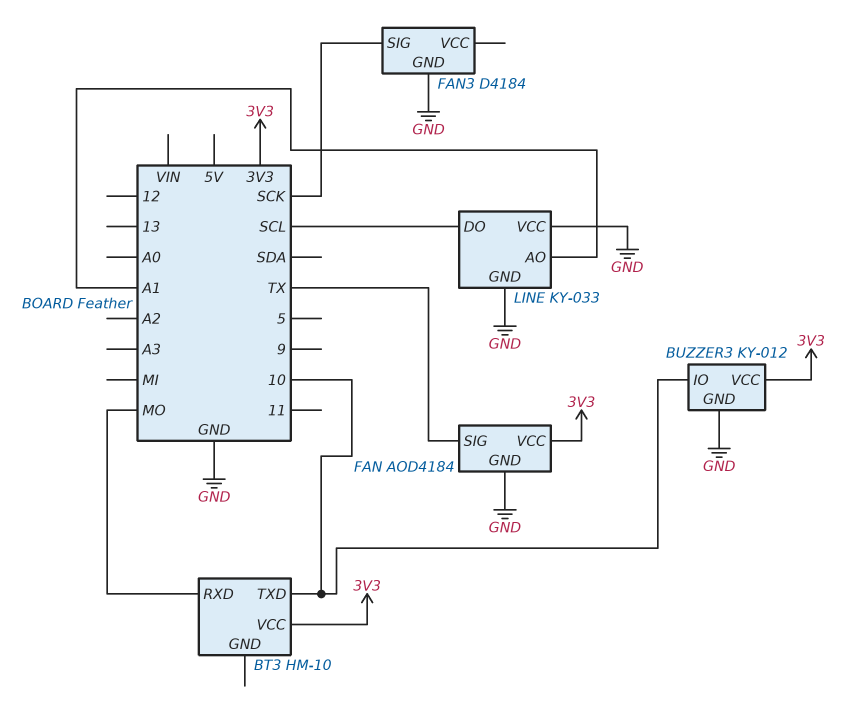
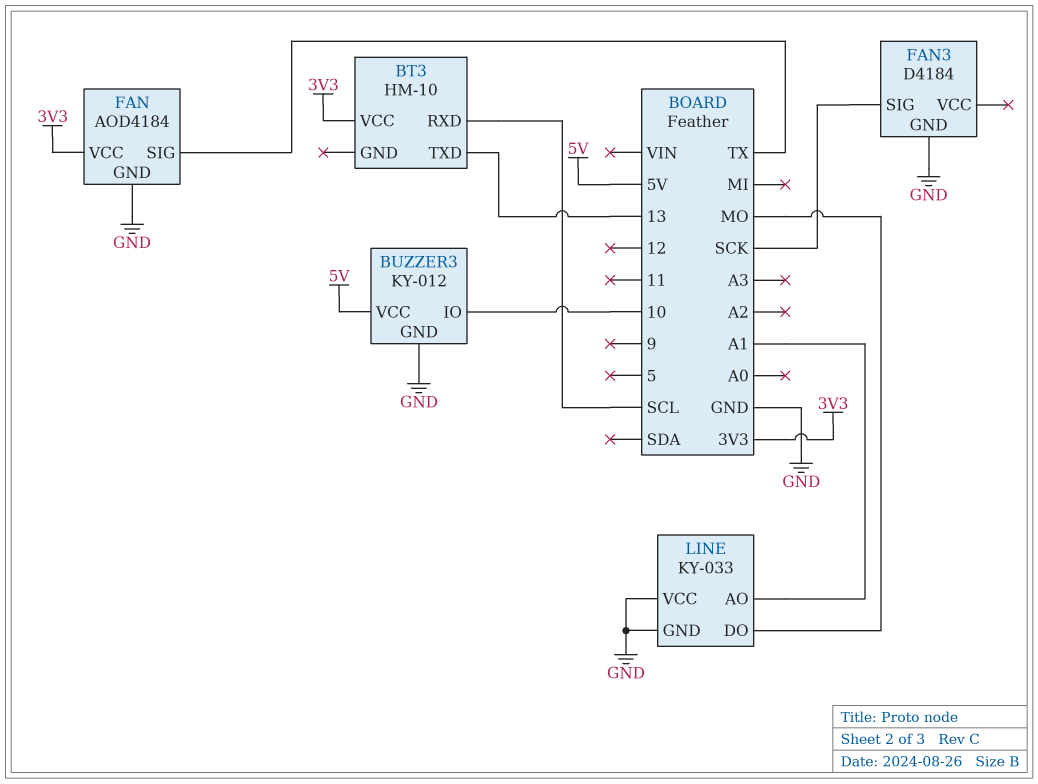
BT3 pin RXD: MO -> SCL
BT3 pin TXD: 10 -> 13
BUZZER3 pin VCC: 3V3 -> 5V
LINE pin DO: SCL -> MO

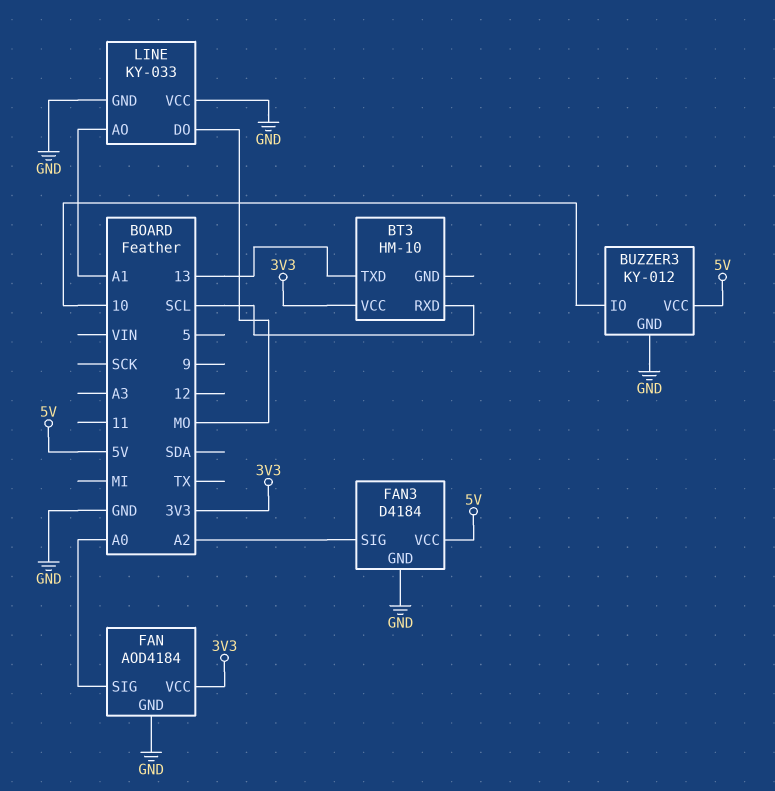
FAN pin SIG: TX -> A0
FAN3 pin SIG: SCK -> A2
FAN3 pin VCC: none -> 5V

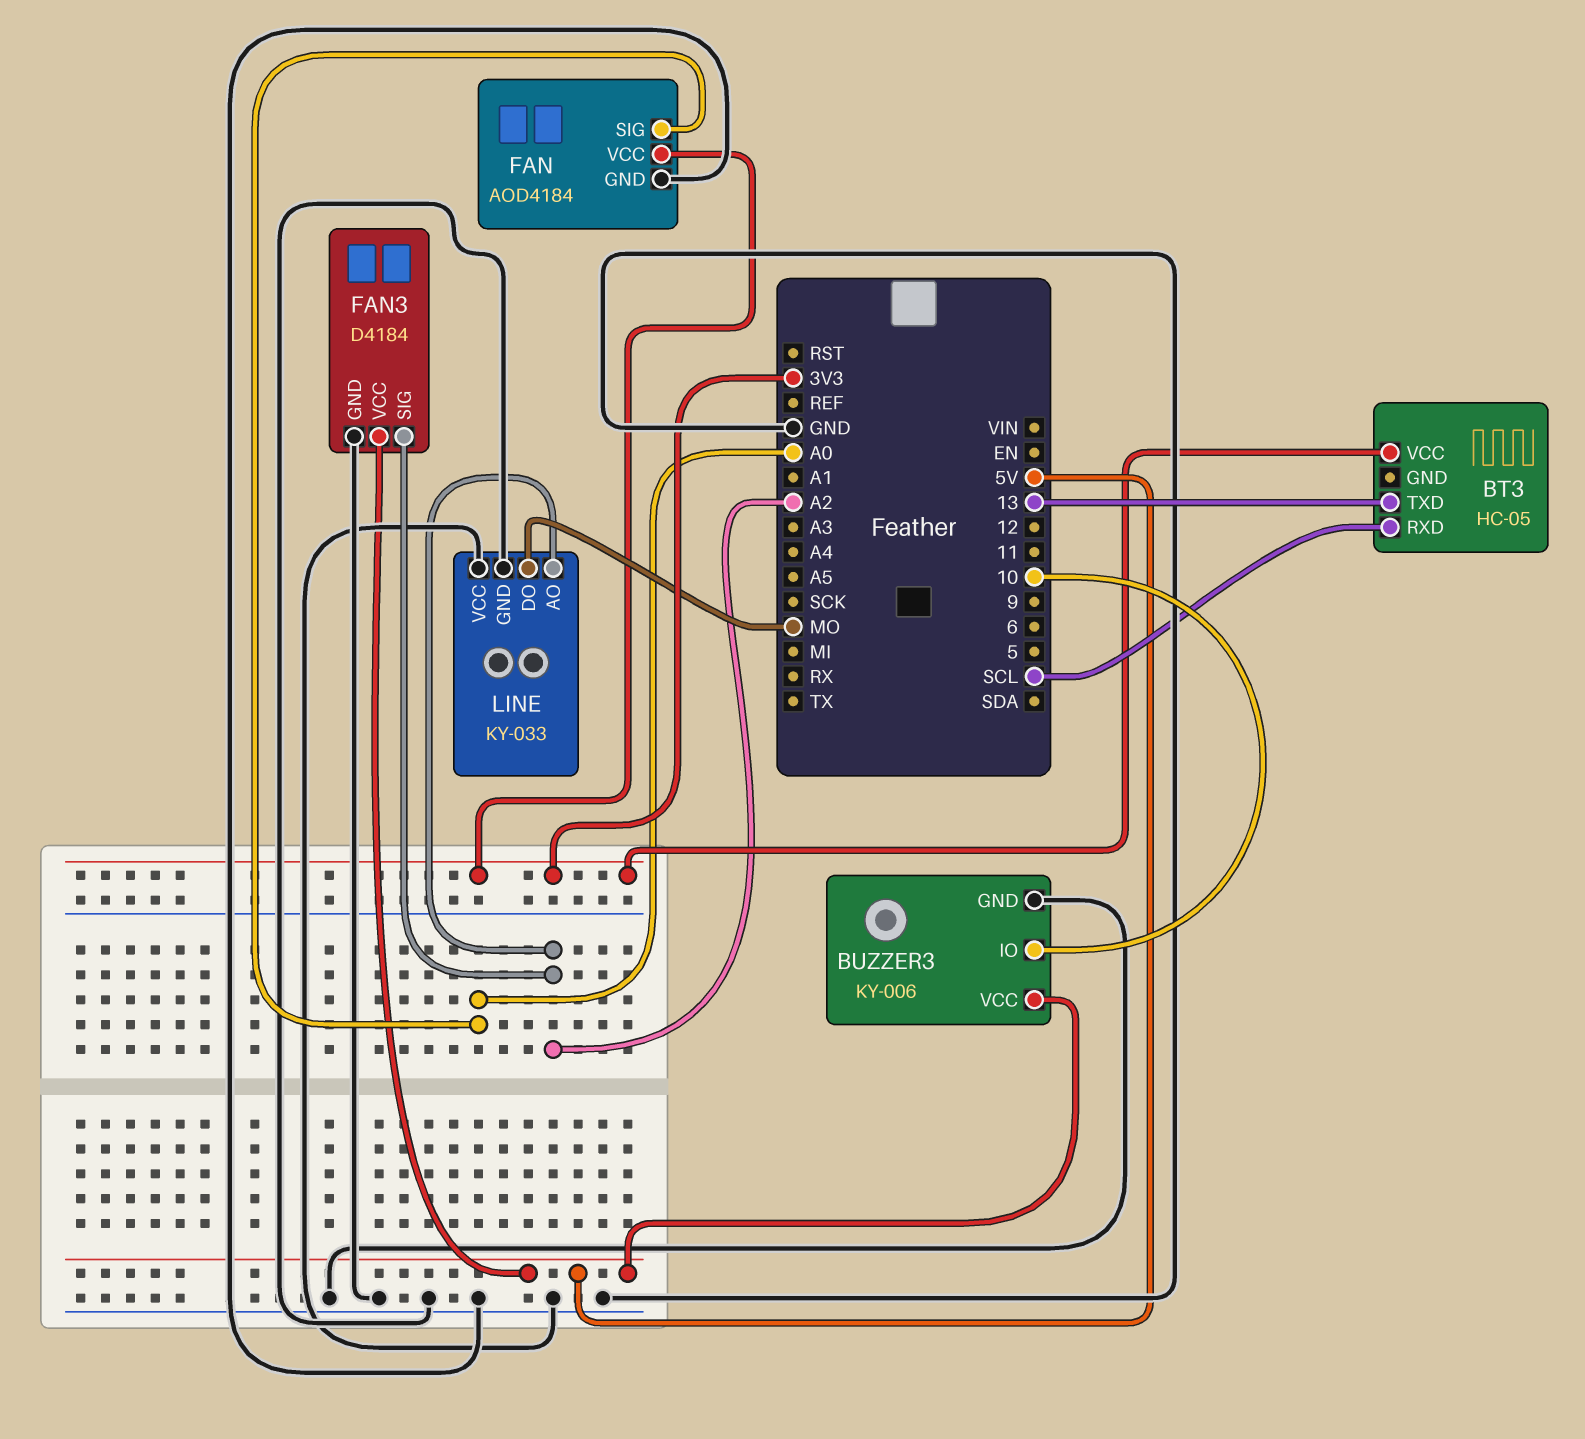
BT3: HM-10 -> HC-05
BUZZER3: KY-012 -> KY-006
LINE pin AO: A1 -> A2

